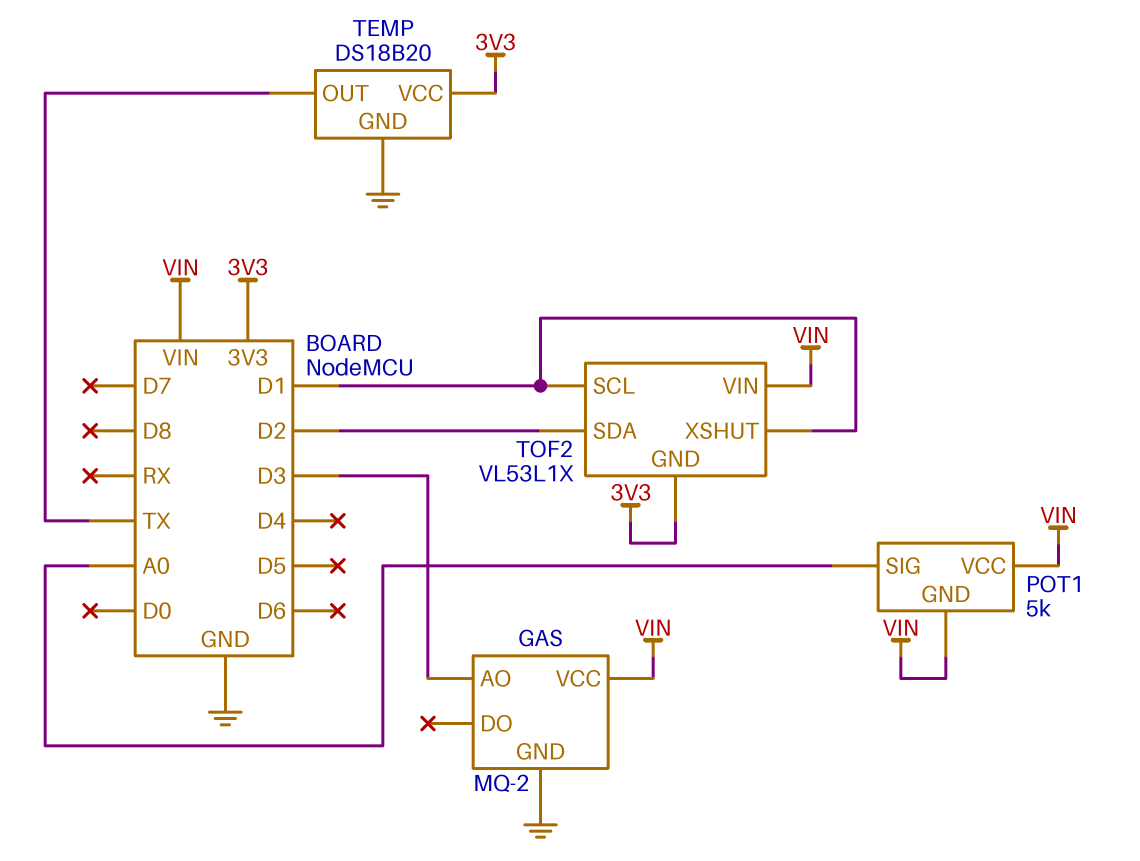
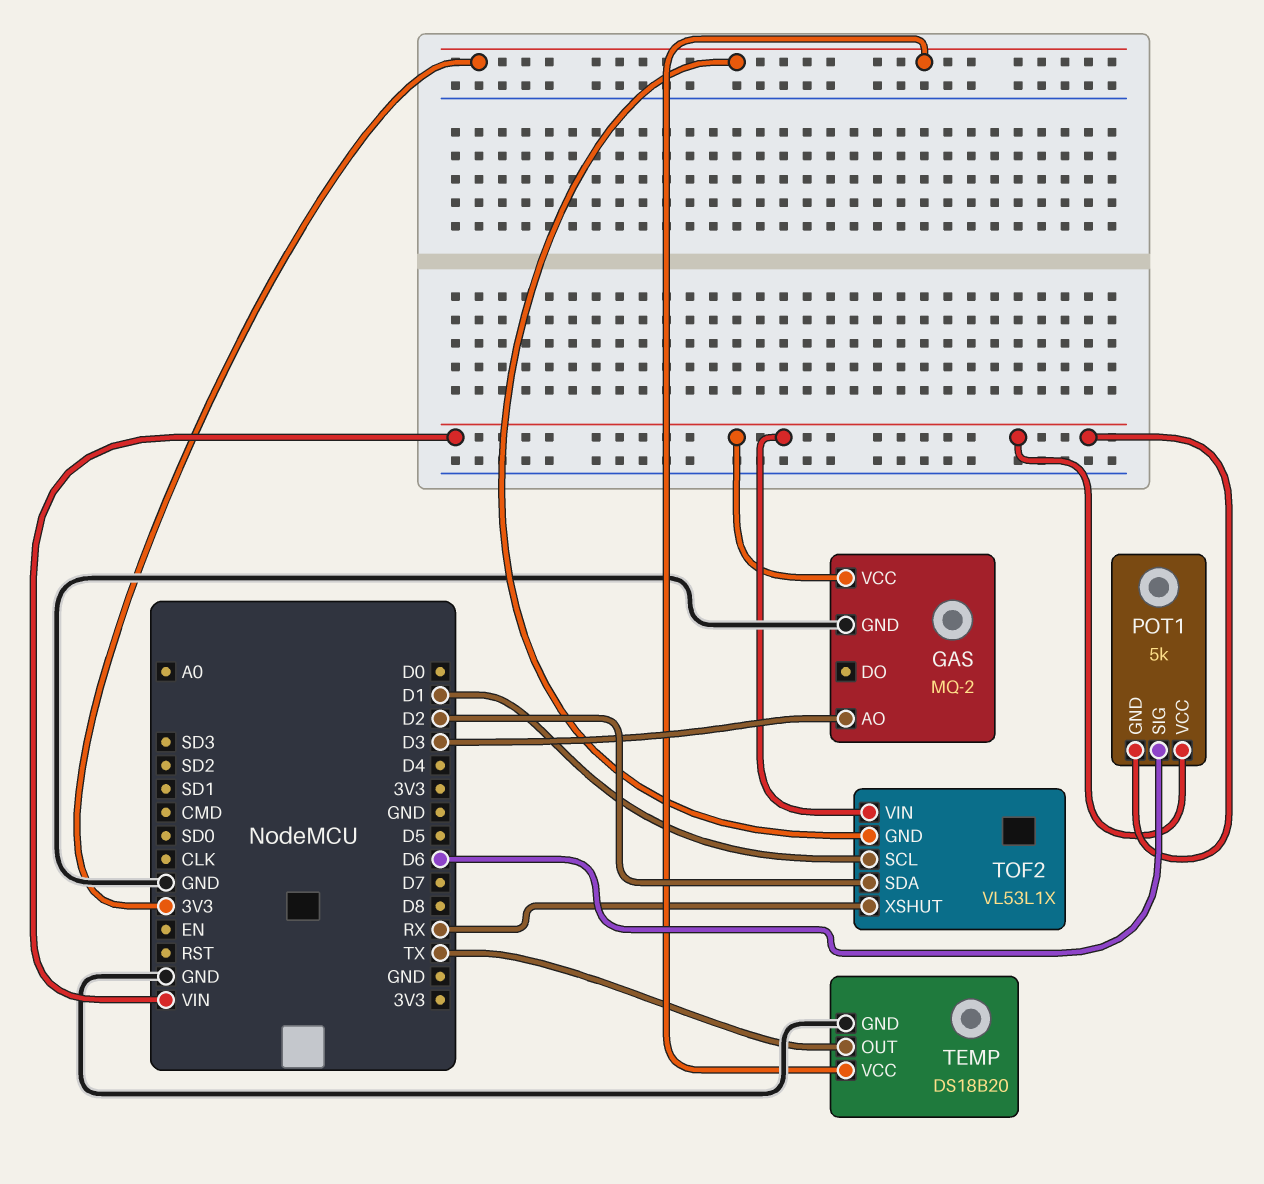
POT1 pin SIG: A0 -> D6
TOF2 pin XSHUT: D1 -> RX

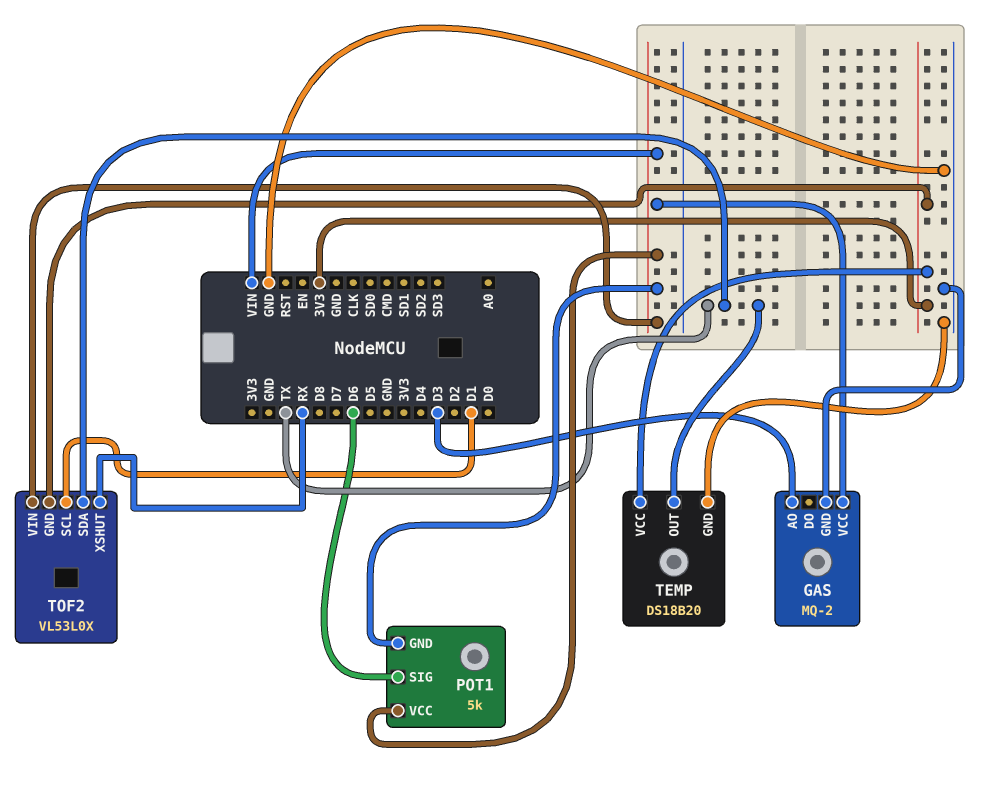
TOF2: VL53L1X -> VL53L0X
TOF2 pin SDA: D2 -> TX

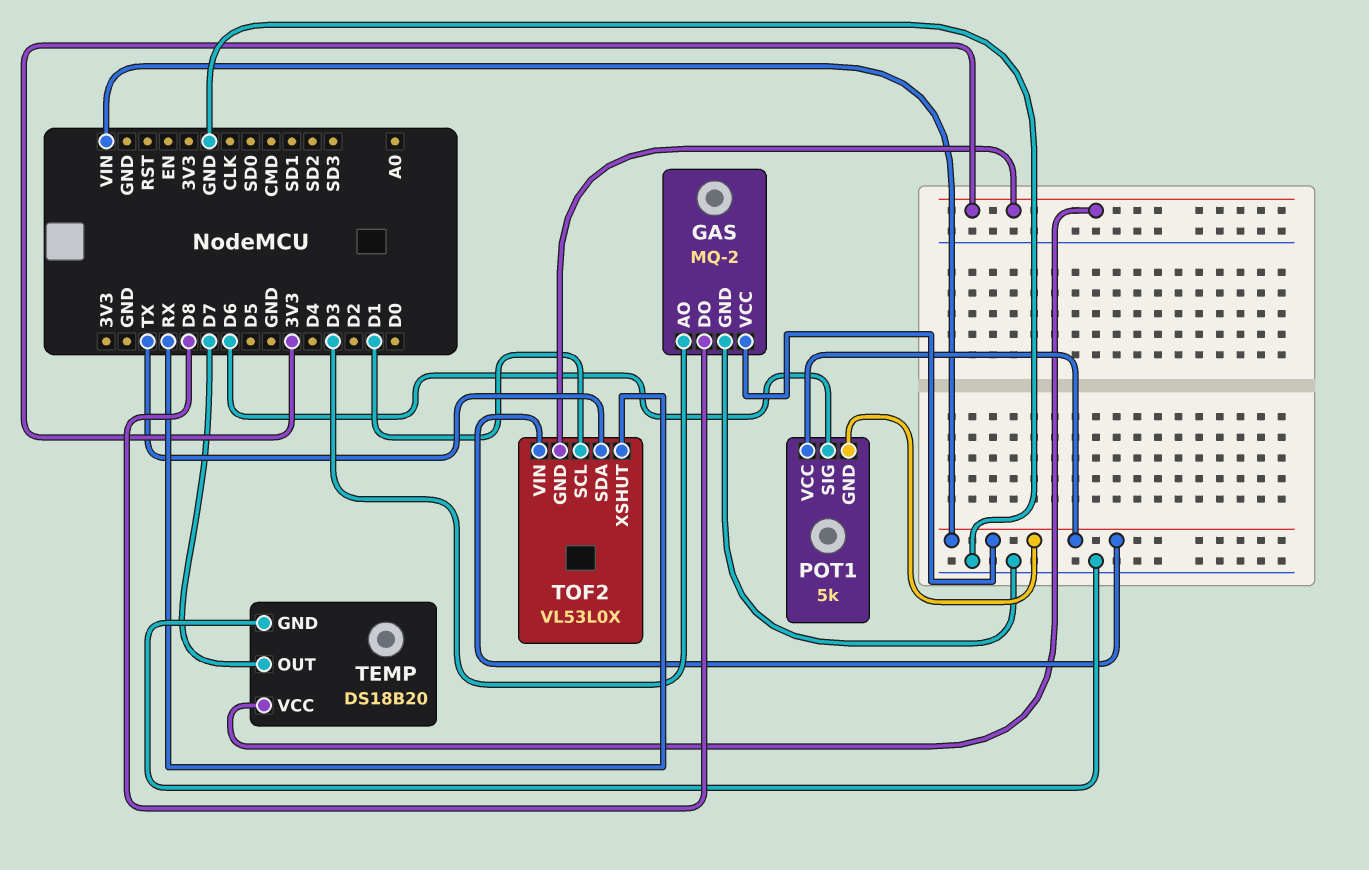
GAS pin DO: none -> D8
TEMP pin OUT: TX -> D7

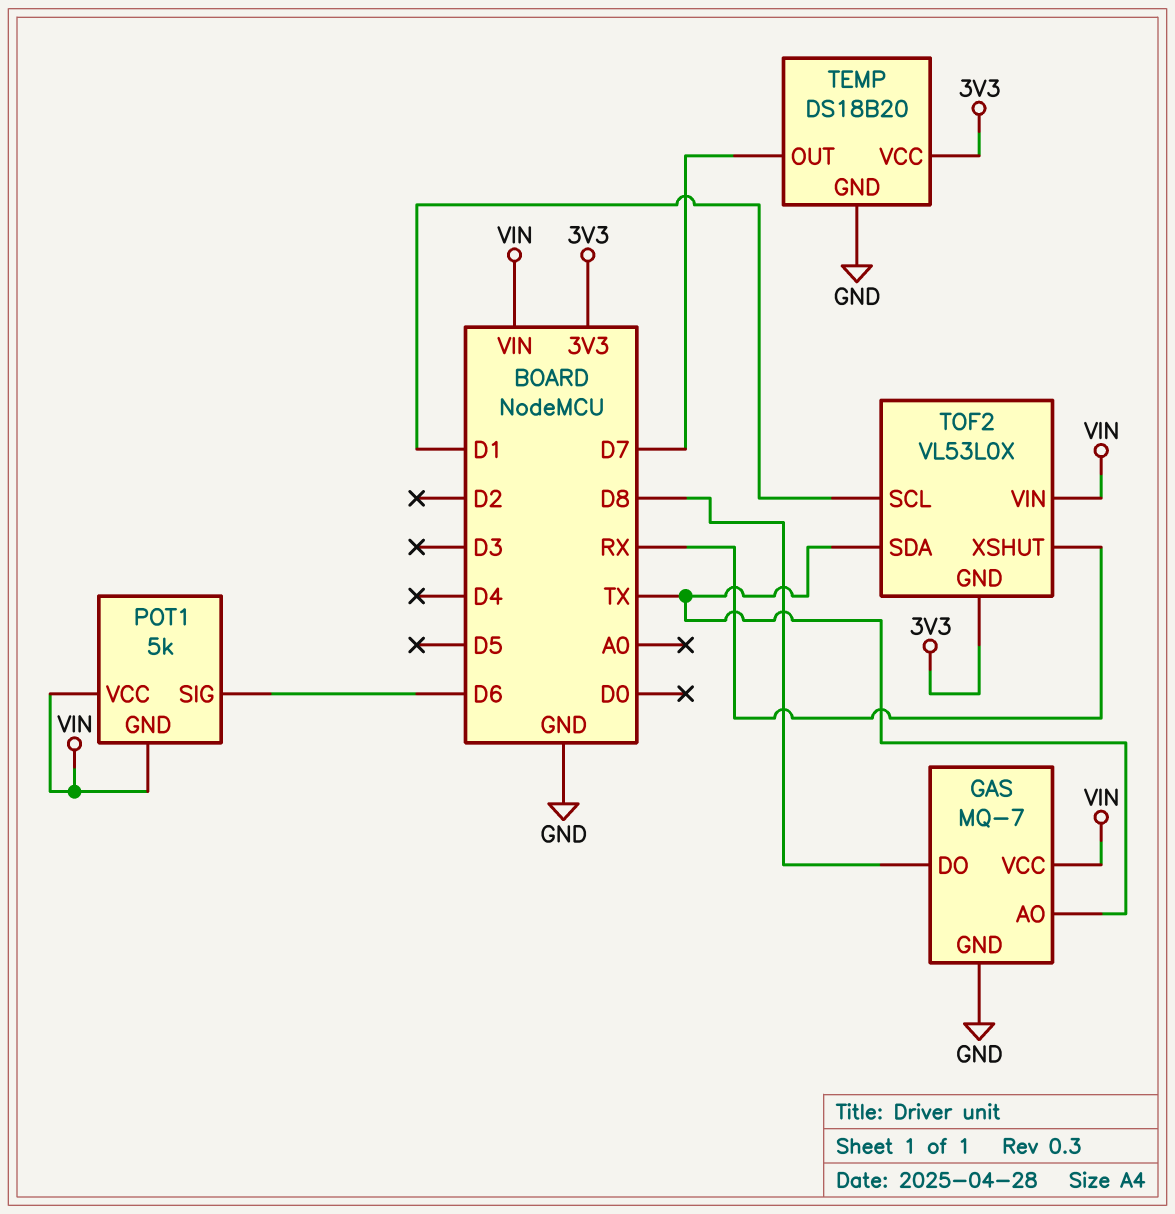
GAS: MQ-2 -> MQ-7
GAS pin AO: D3 -> TX

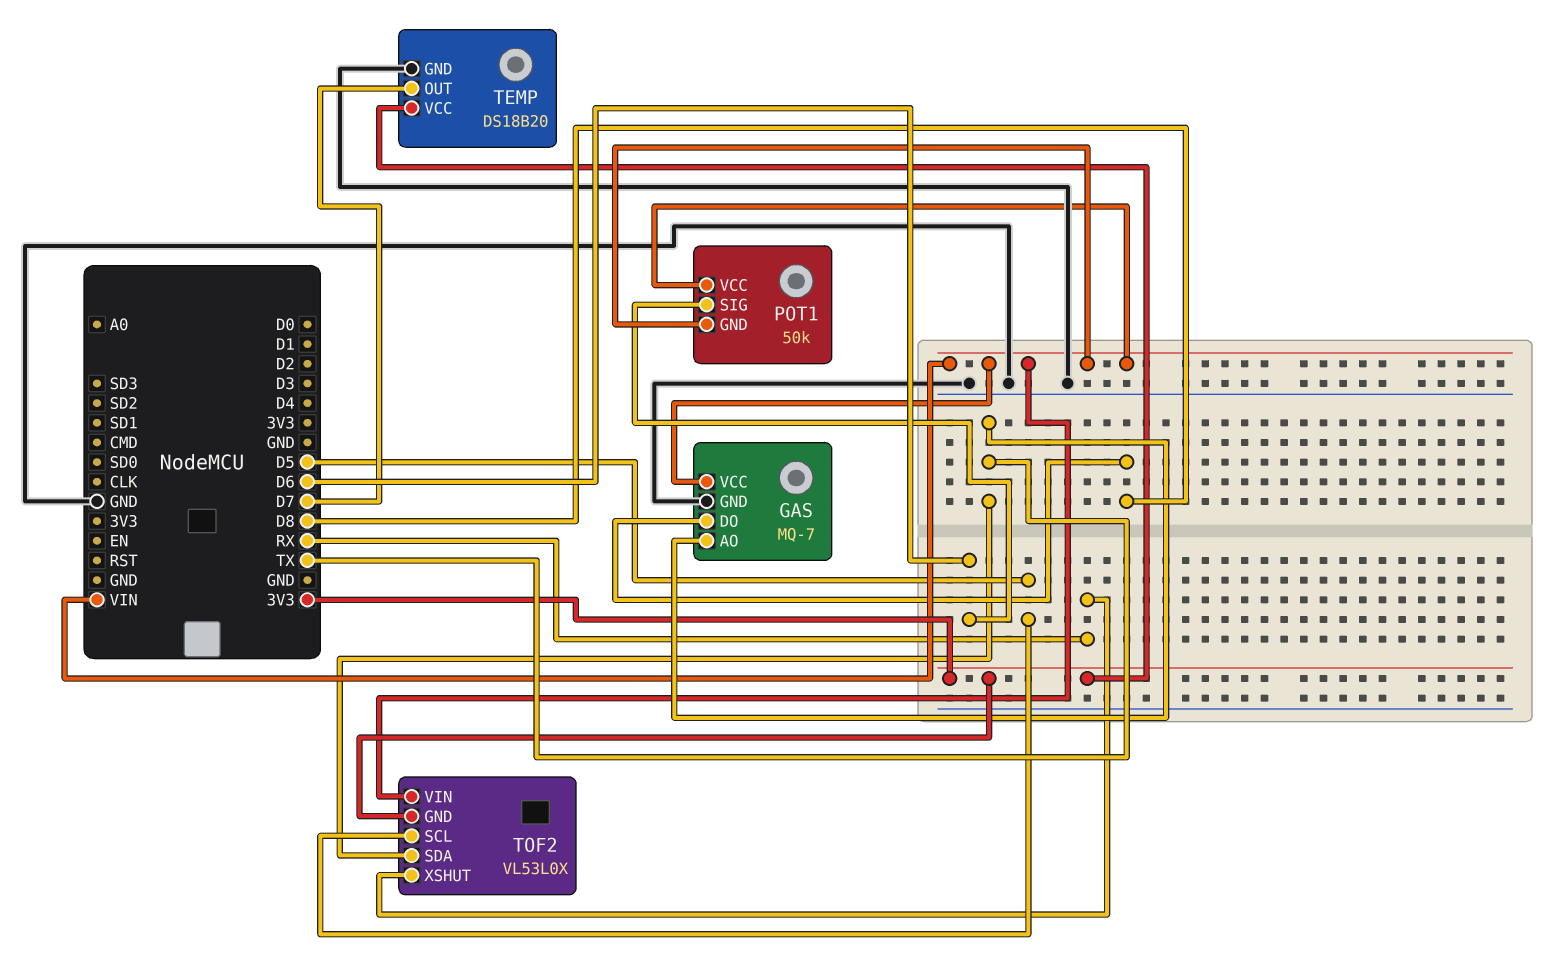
POT1: 5k -> 50k
TOF2 pin SCL: D1 -> D5

